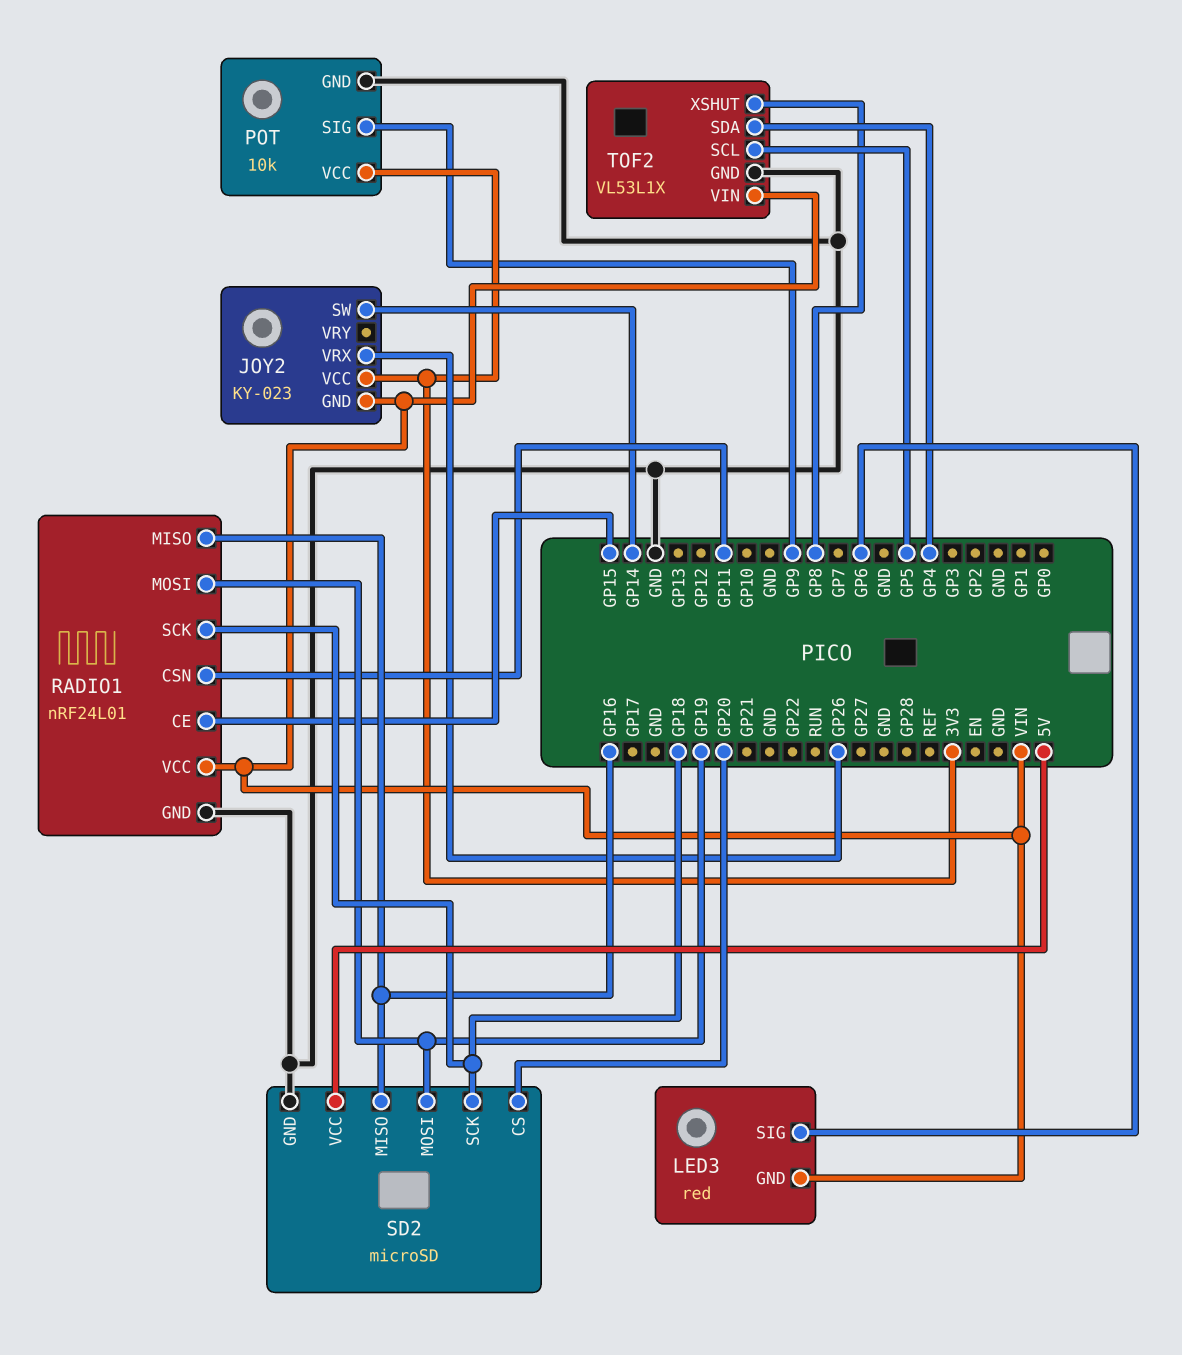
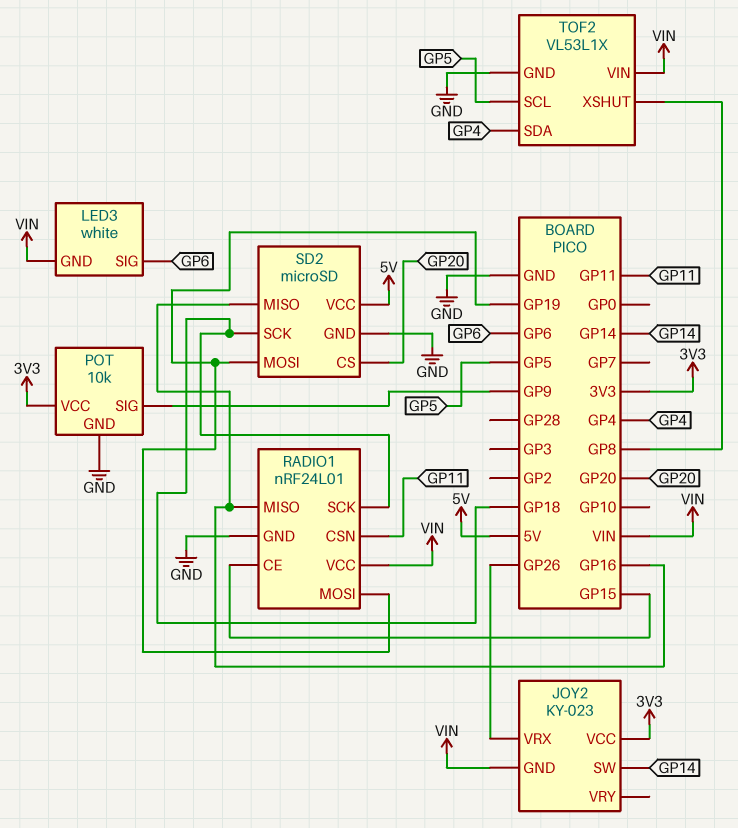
LED3: red -> white

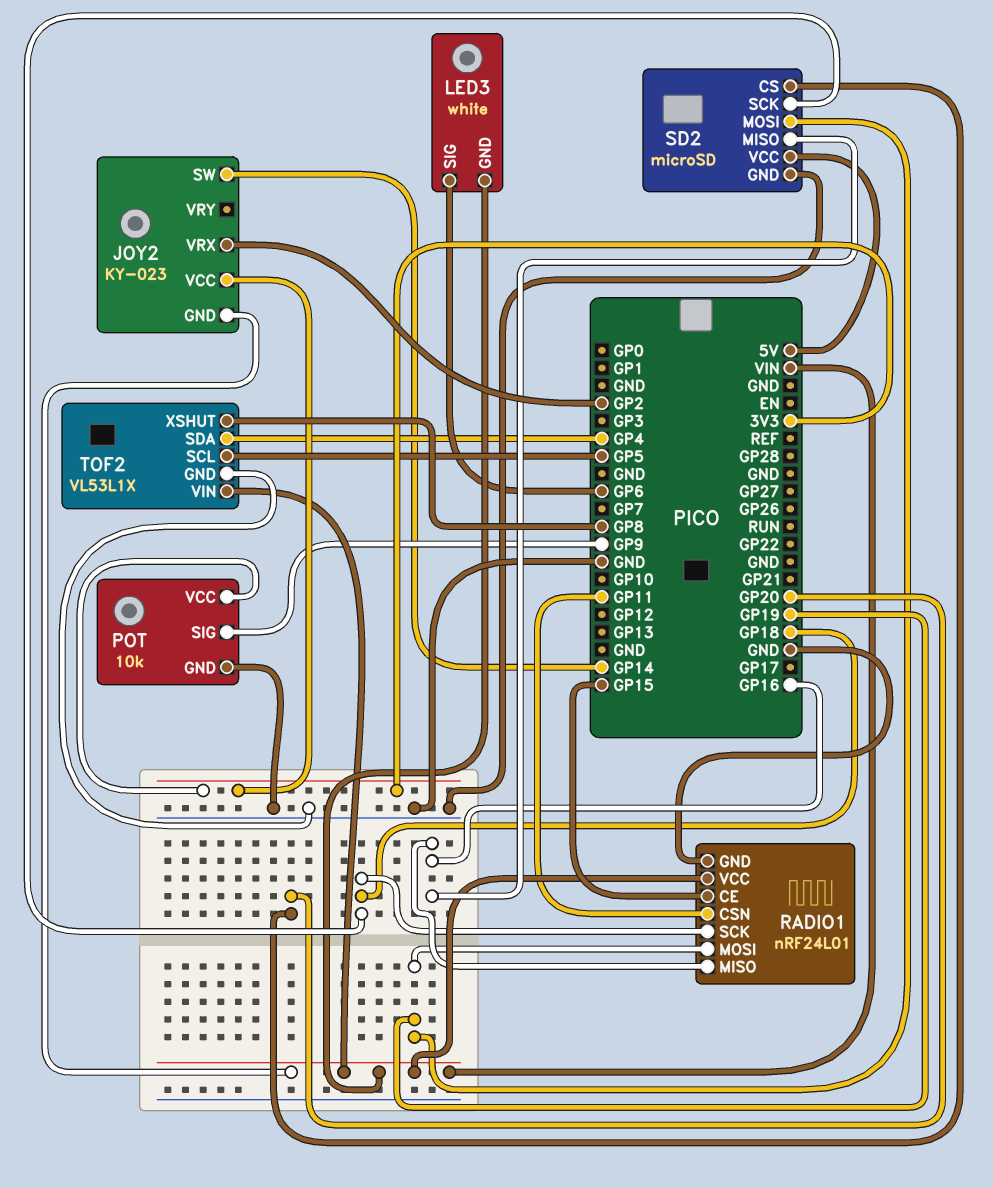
JOY2 pin VRX: GP26 -> GP2

